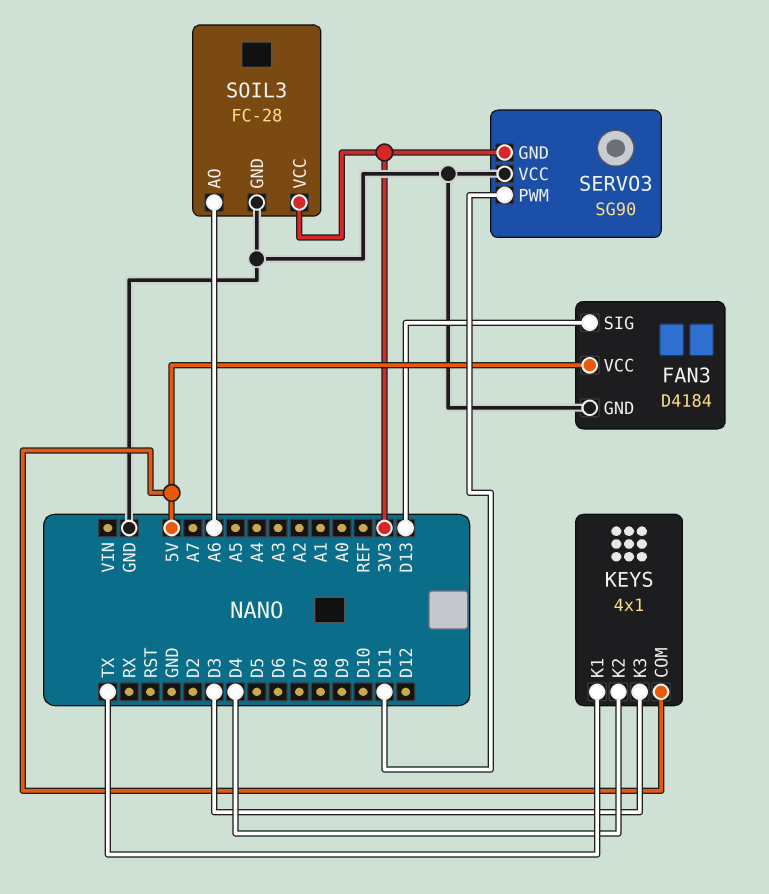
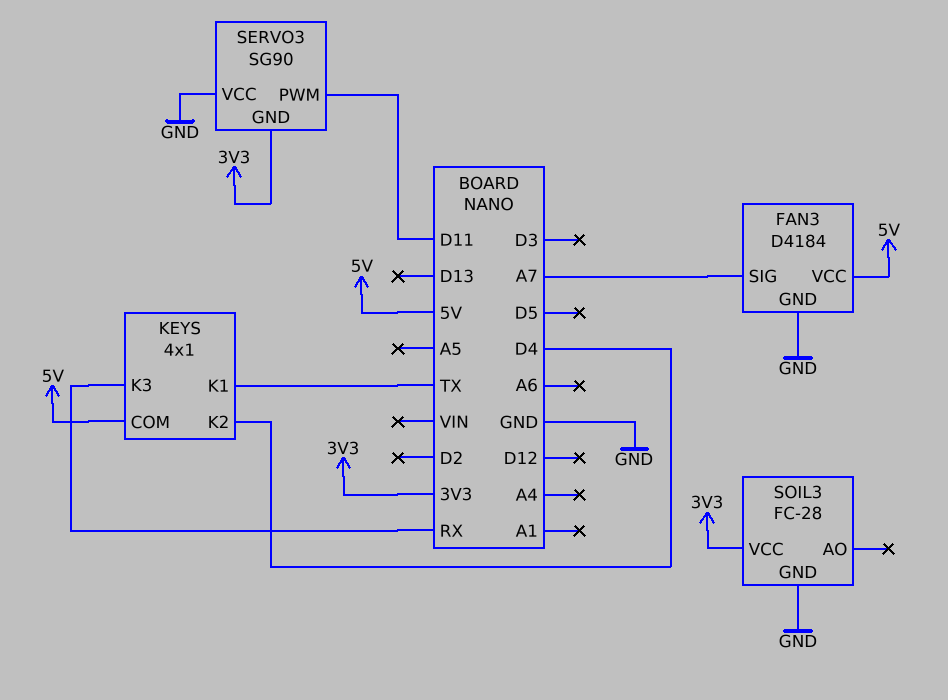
FAN3 pin SIG: D13 -> A7
KEYS pin K3: D3 -> RX
SOIL3 pin AO: A6 -> none

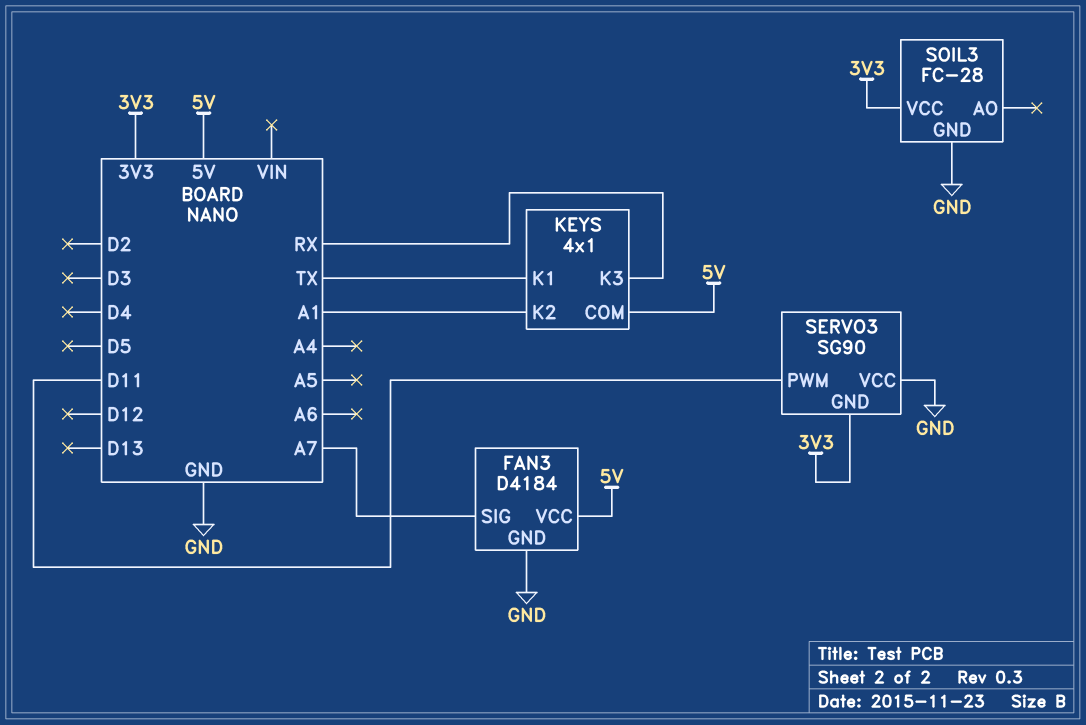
KEYS pin K2: D4 -> A1

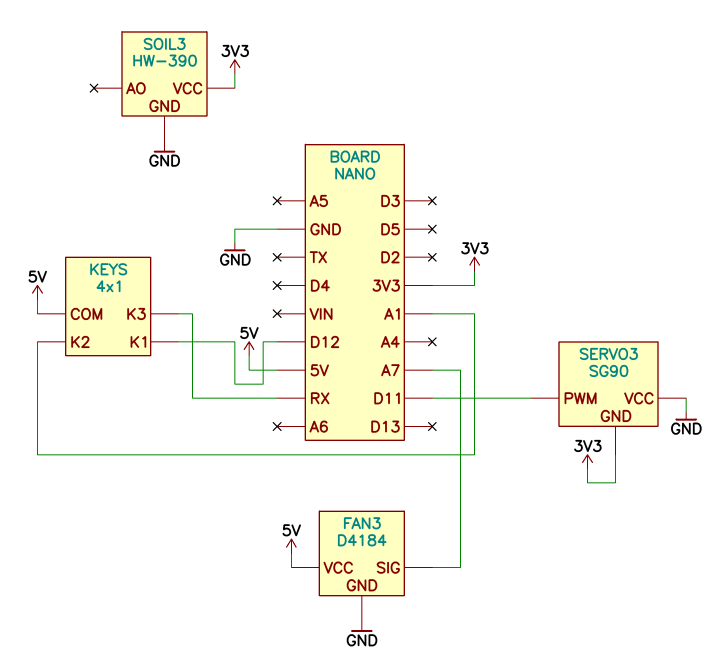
KEYS pin K1: TX -> D12
SOIL3: FC-28 -> HW-390

